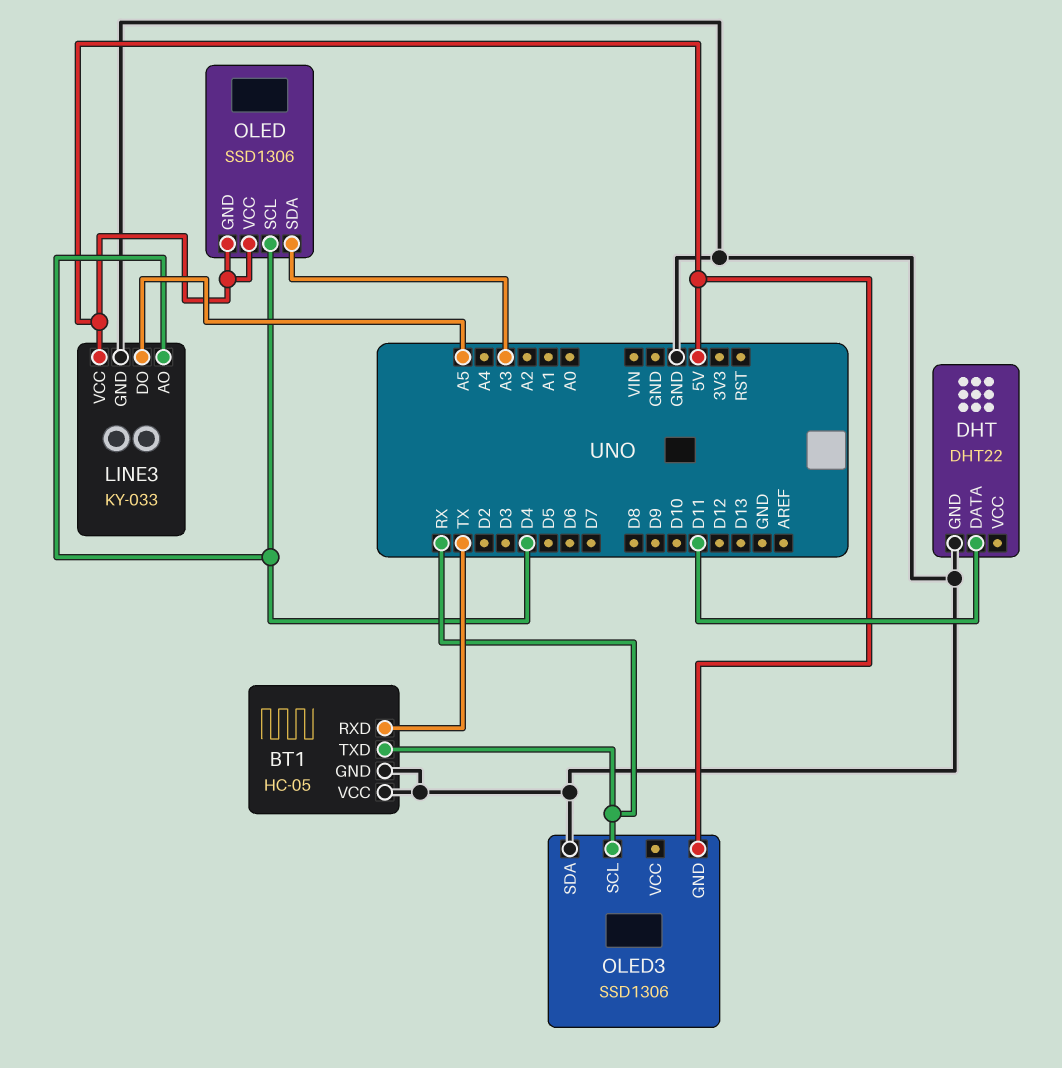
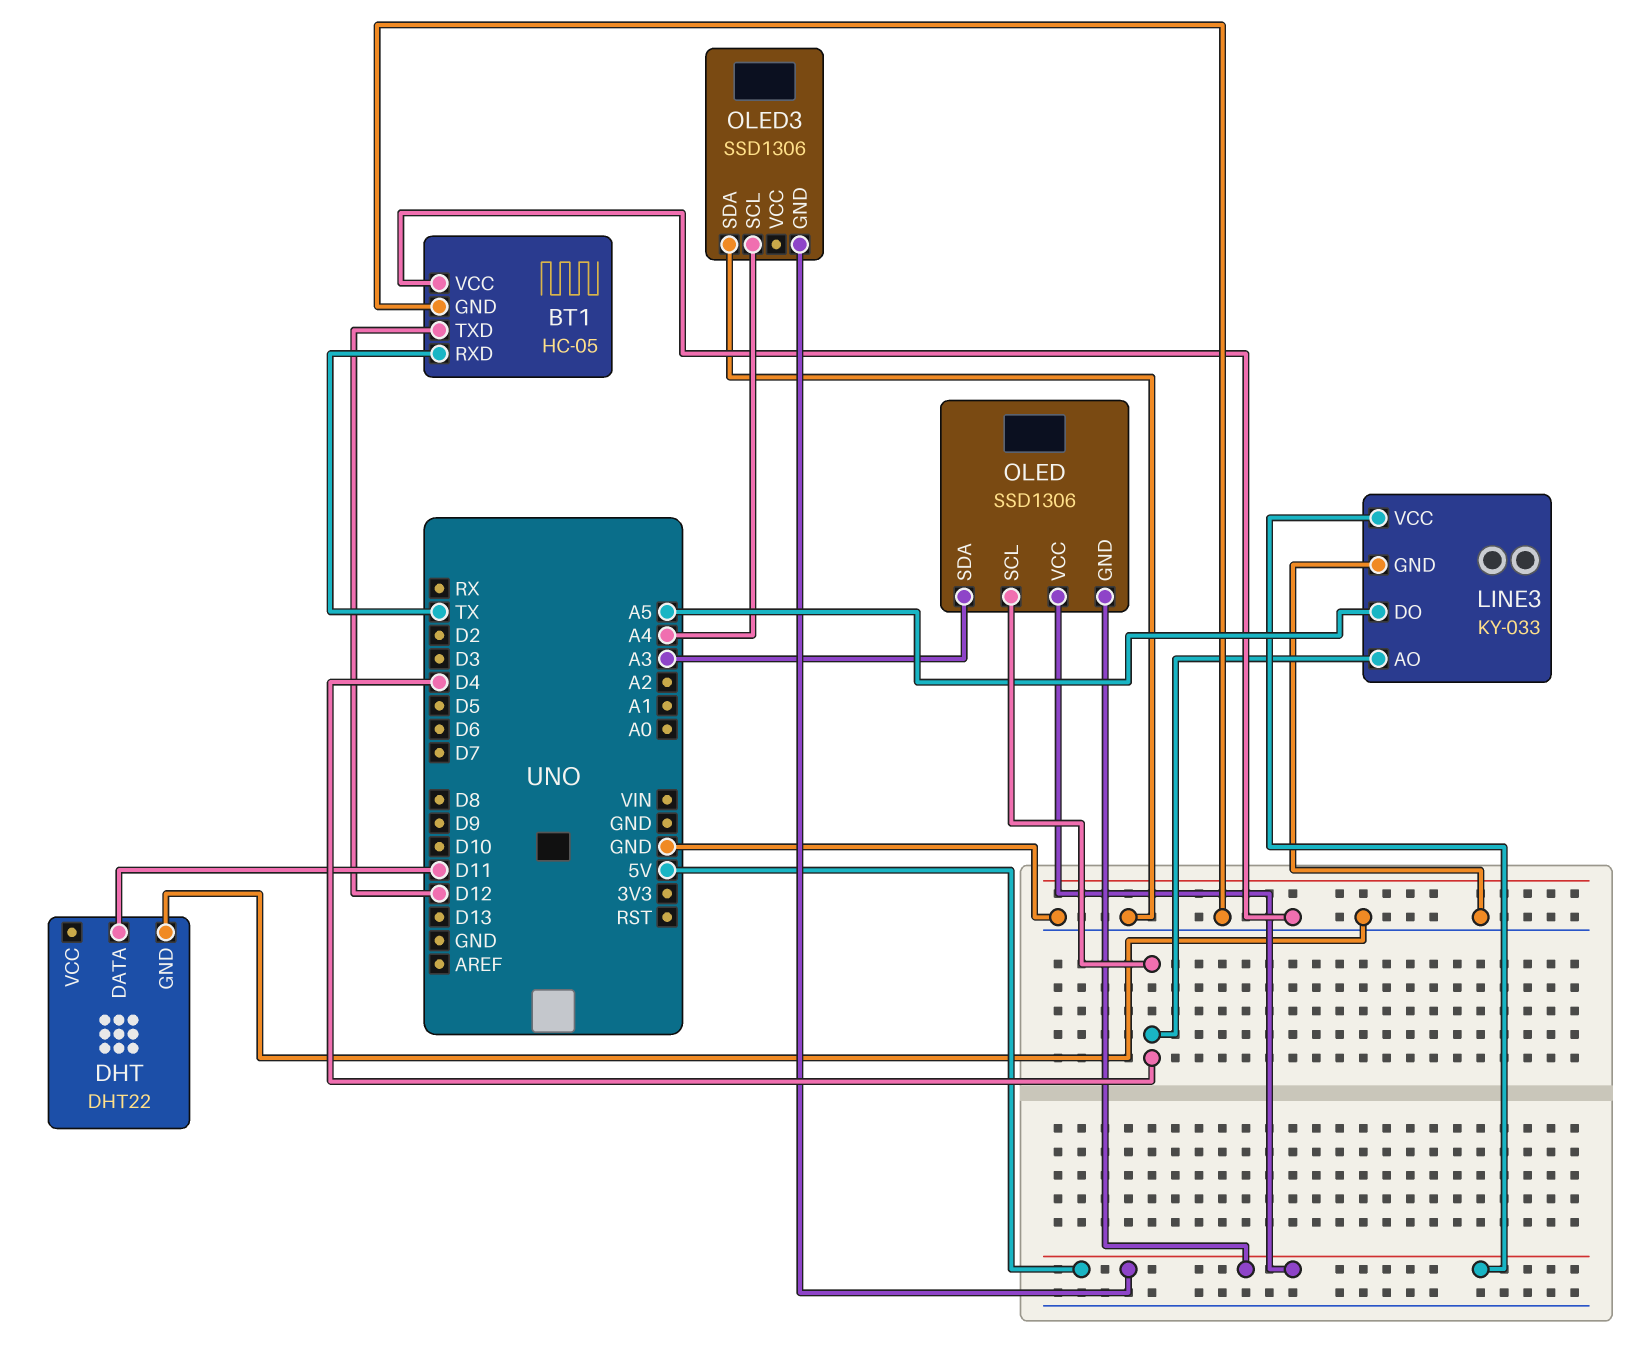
BT1 pin TXD: RX -> D12
OLED3 pin SCL: RX -> A4

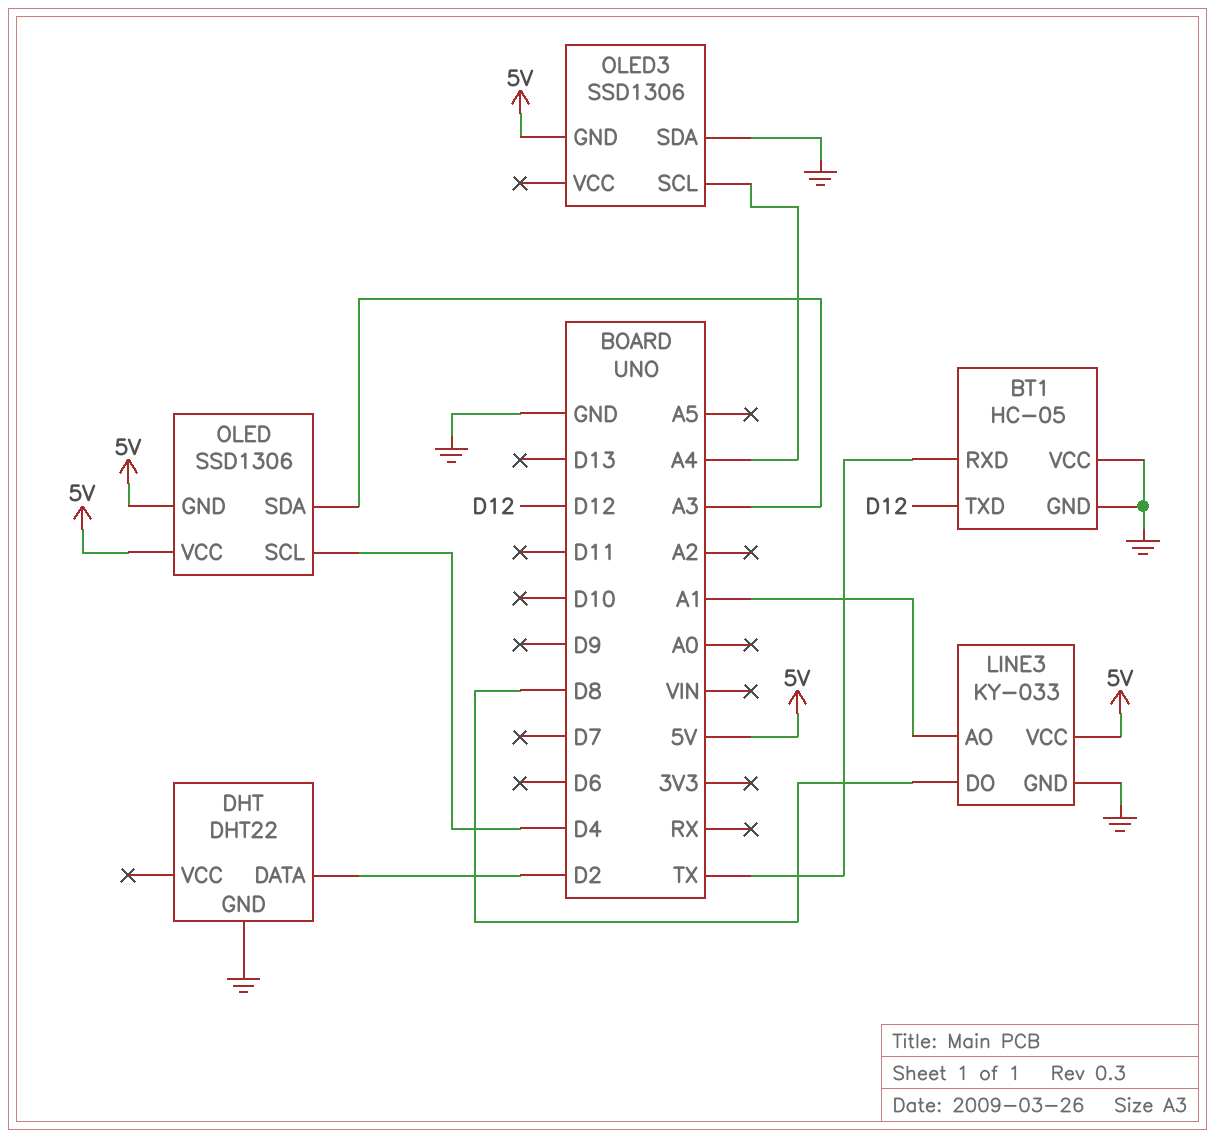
DHT pin DATA: D11 -> D2
LINE3 pin AO: D4 -> A1
LINE3 pin DO: A5 -> D8

